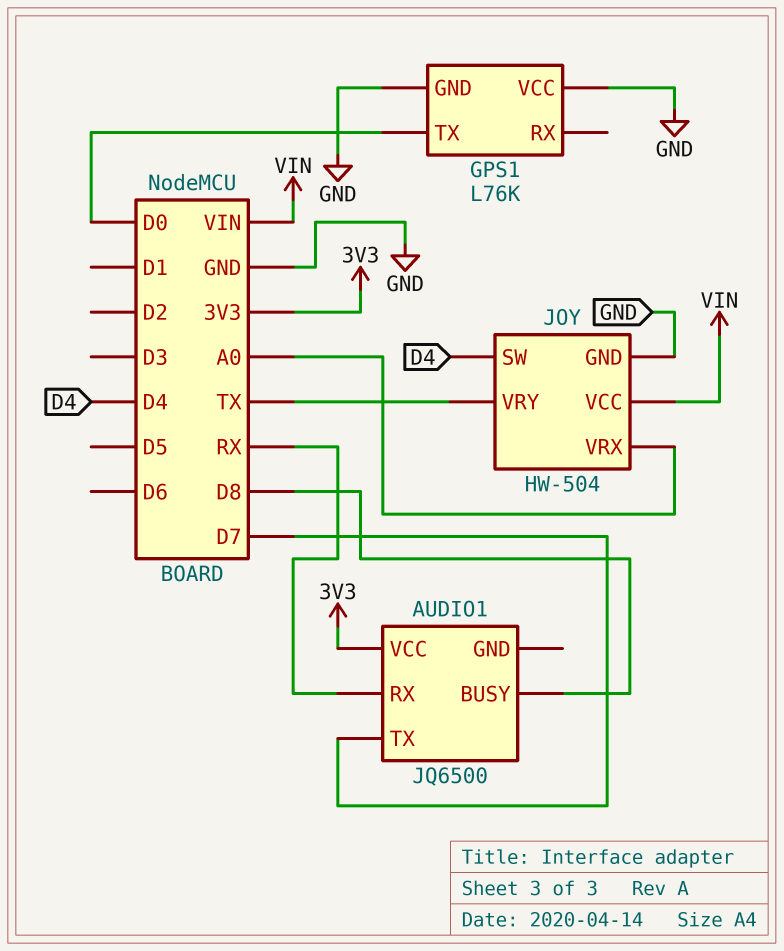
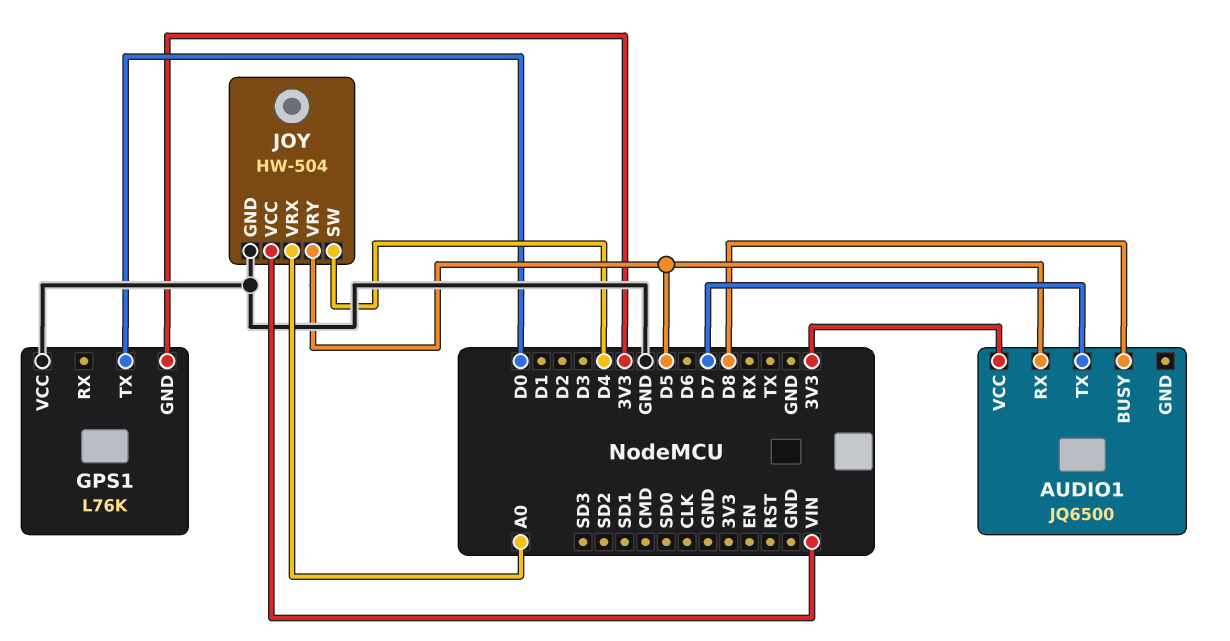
AUDIO1 pin RX: RX -> D5
GPS1 pin GND: GND -> 3V3
JOY pin VRY: TX -> D5

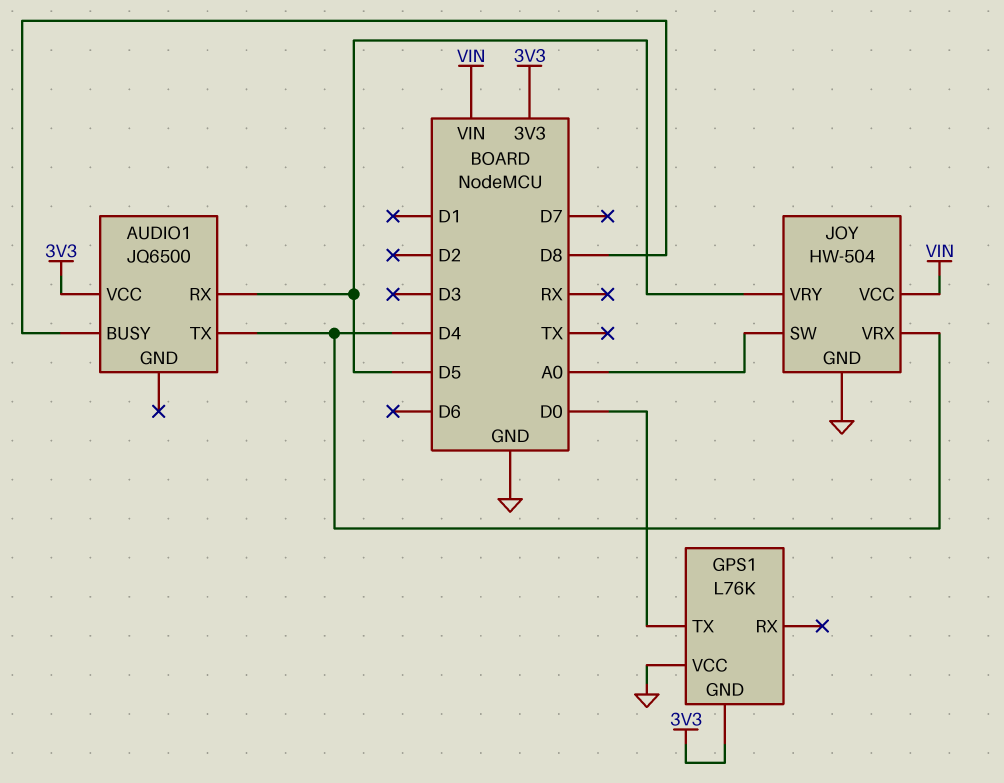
AUDIO1 pin TX: D7 -> D4
JOY pin SW: D4 -> A0
JOY pin VRX: A0 -> D4

